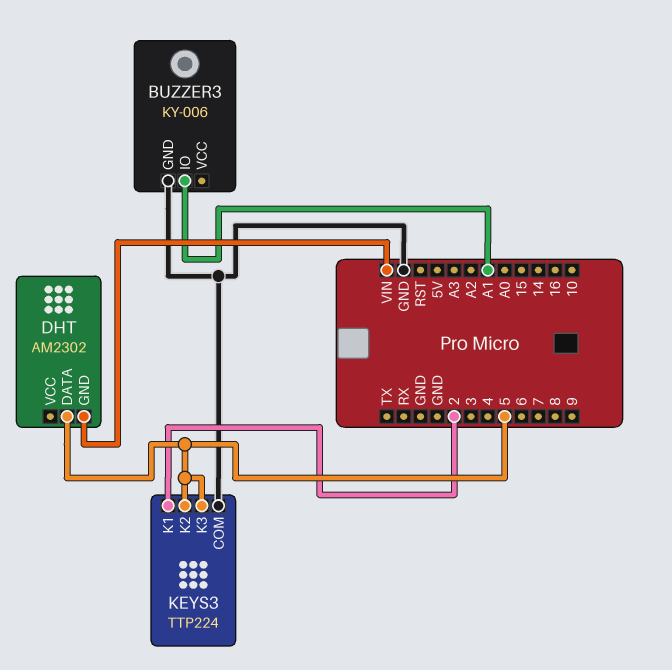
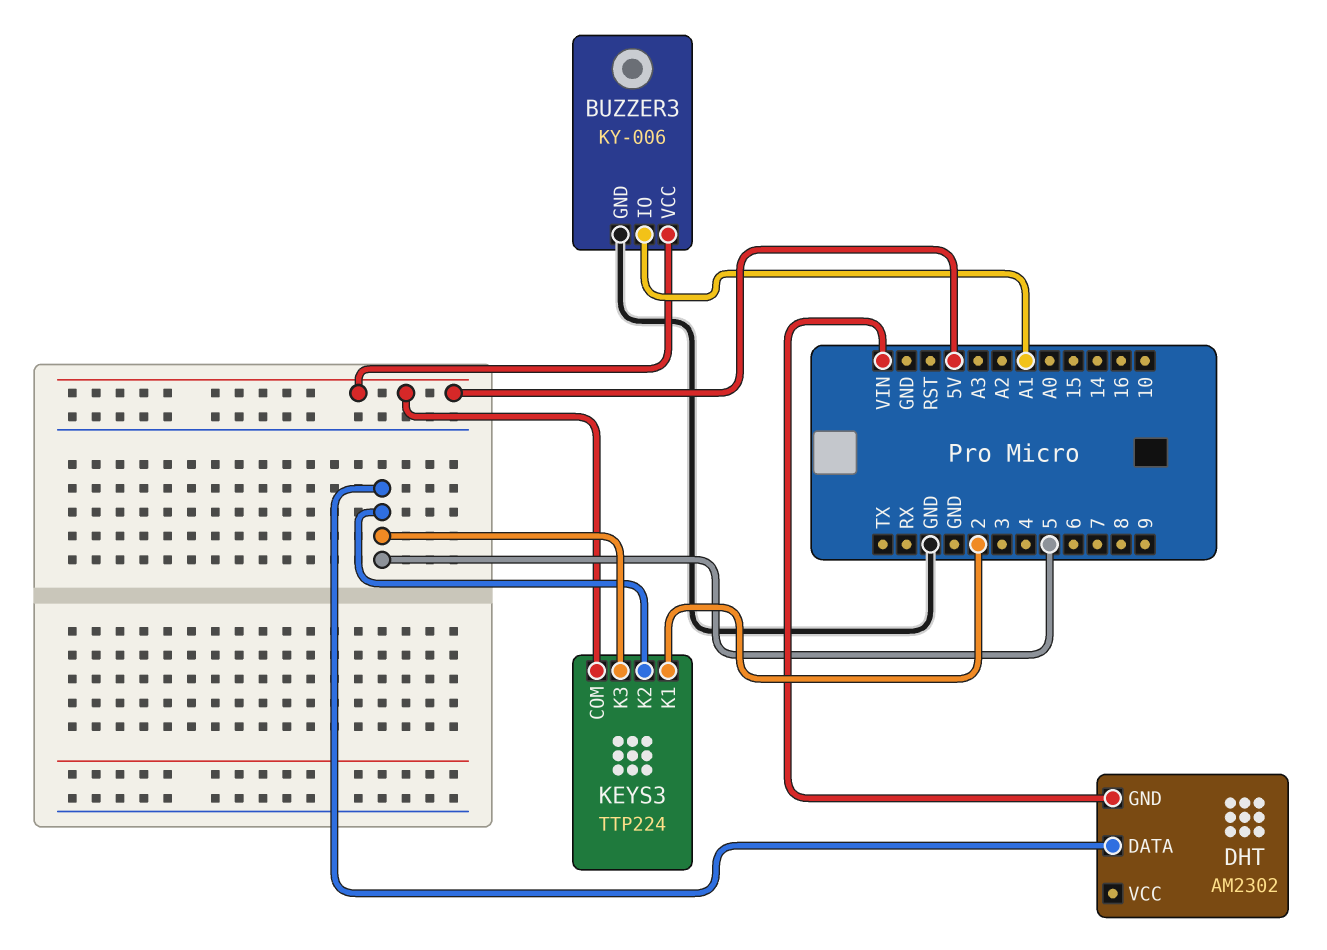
BUZZER3 pin VCC: none -> 5V
KEYS3 pin COM: GND -> 5V

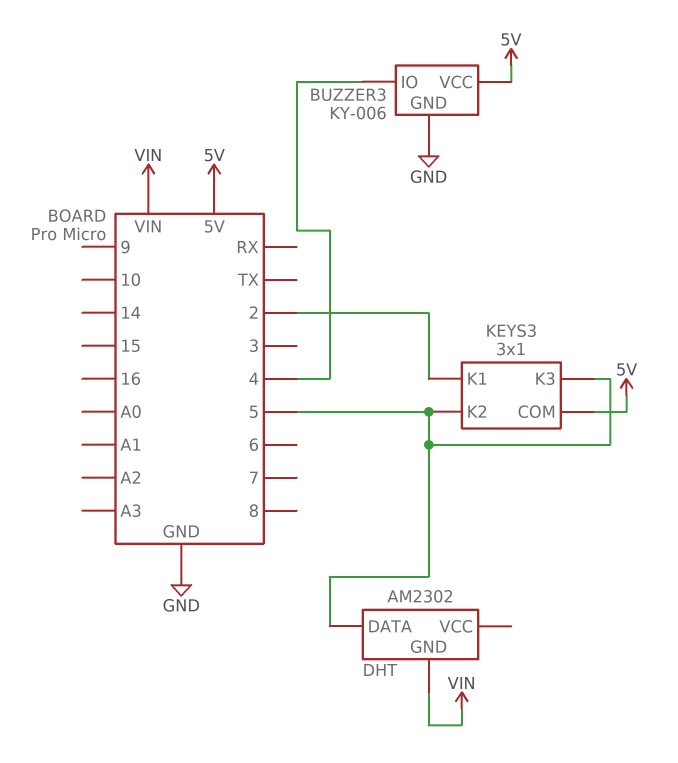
BUZZER3 pin IO: A1 -> 4
KEYS3: TTP224 -> 3x1

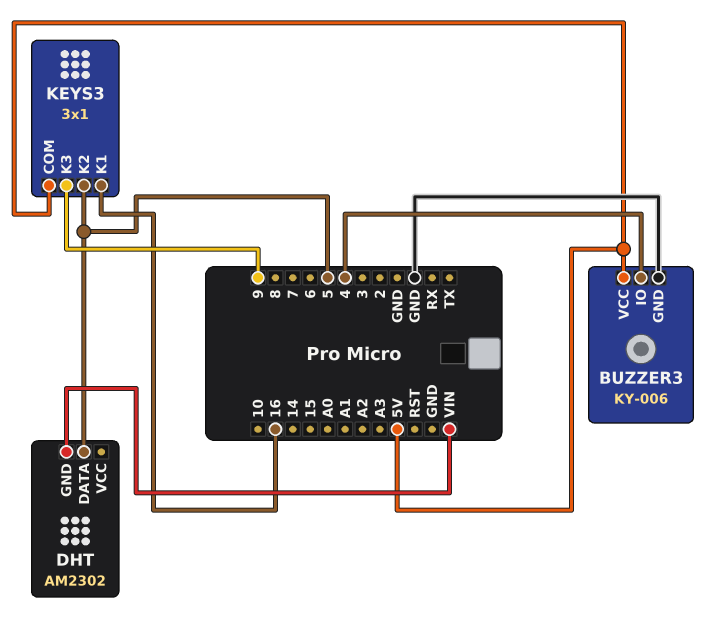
KEYS3 pin K1: 2 -> 16
KEYS3 pin K3: 5 -> 9

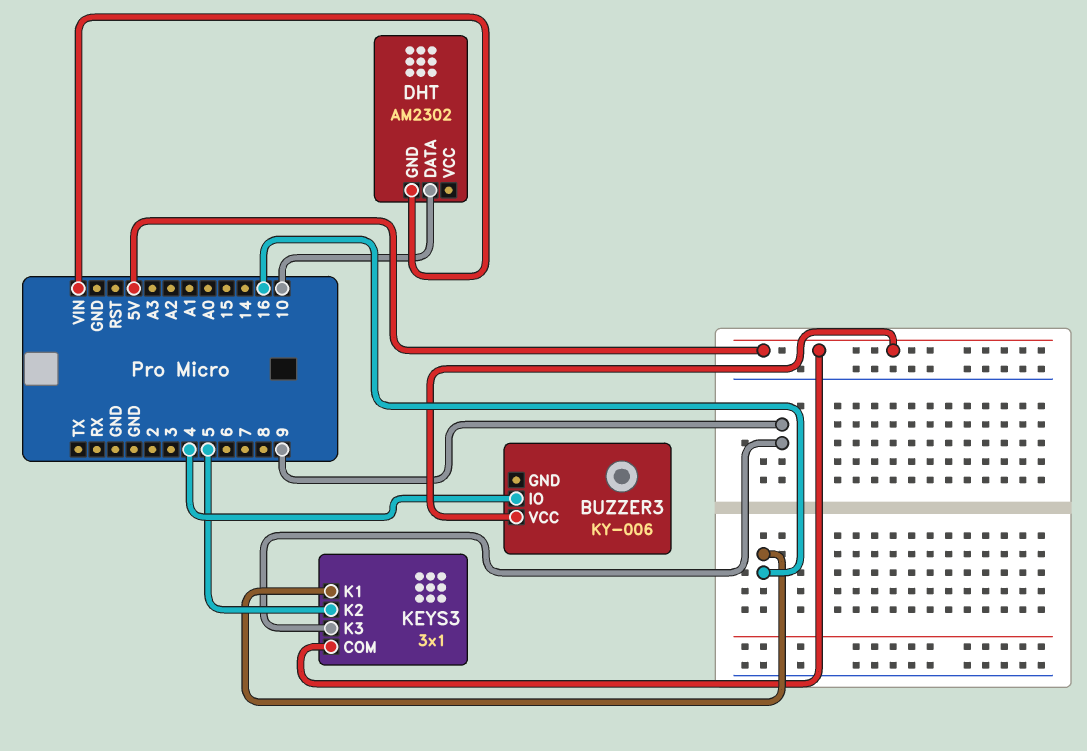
BUZZER3 pin GND: GND -> none
DHT pin DATA: 5 -> 10

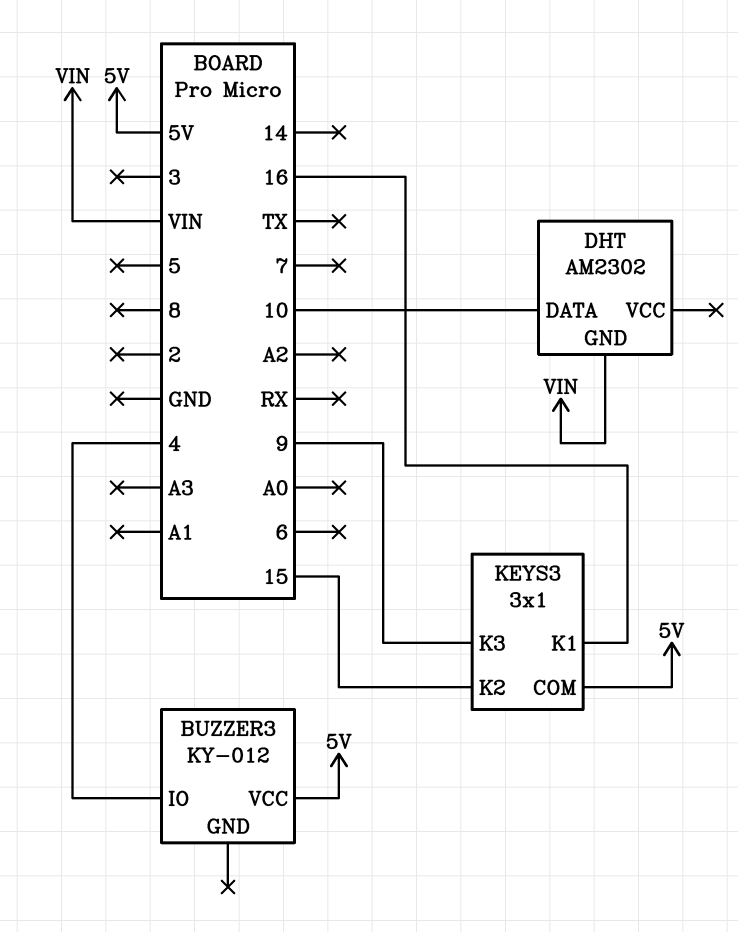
BUZZER3: KY-006 -> KY-012
KEYS3 pin K2: 5 -> 15

